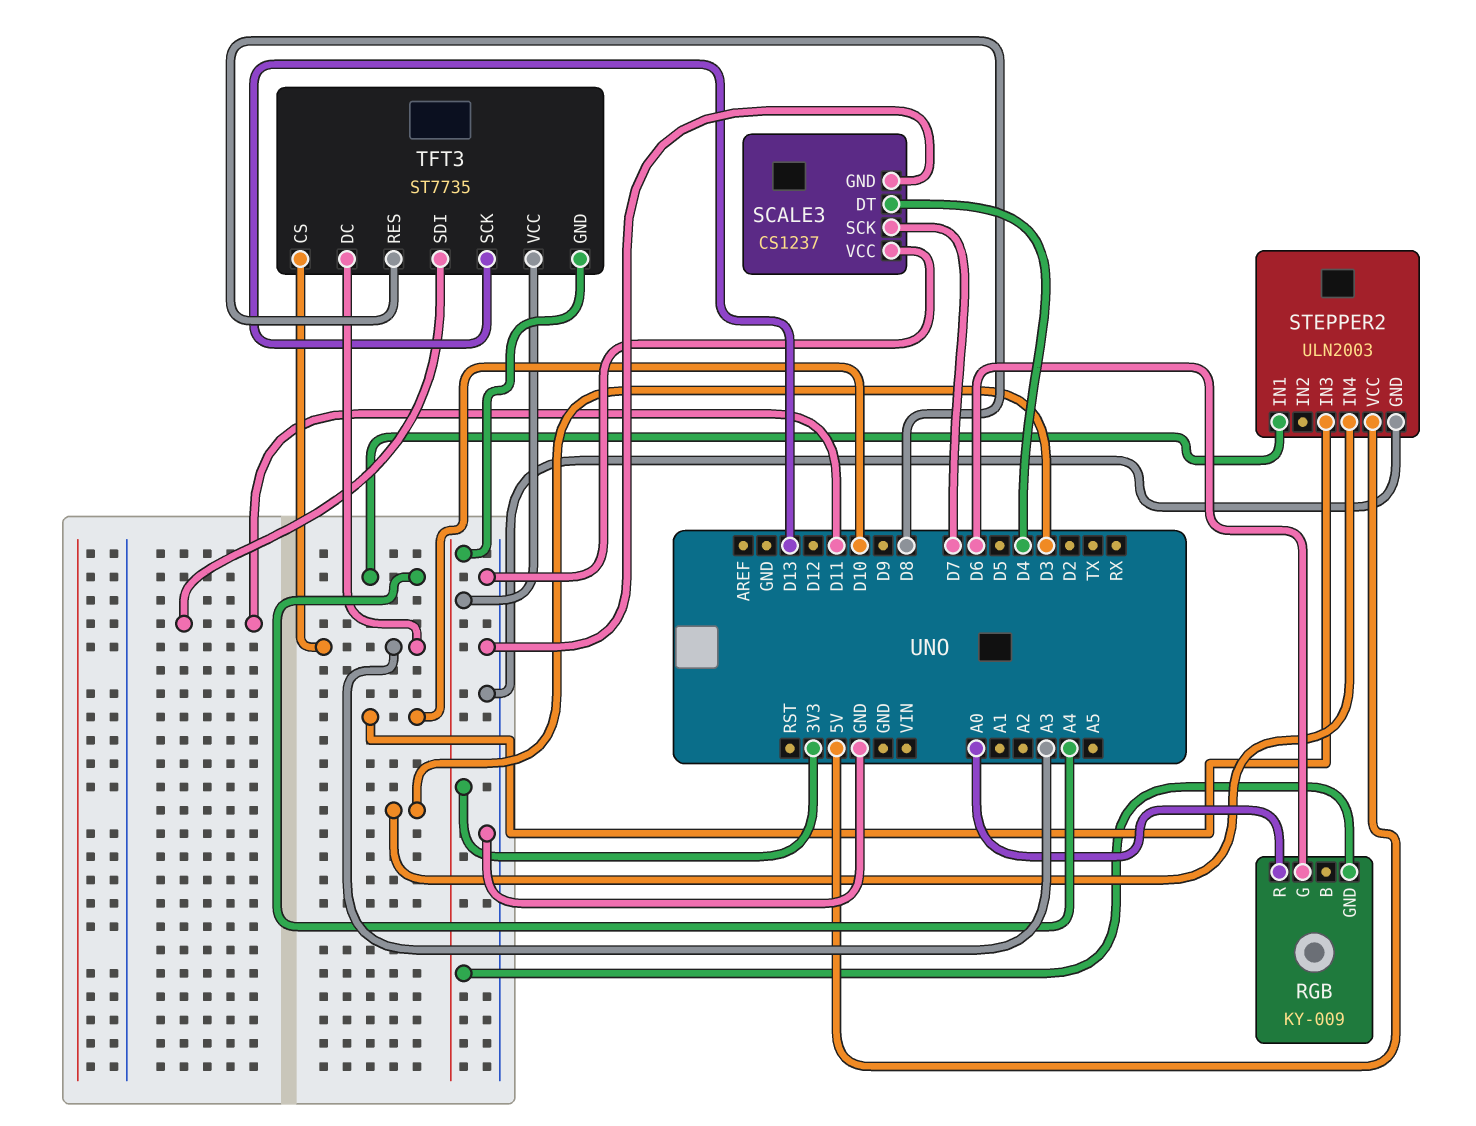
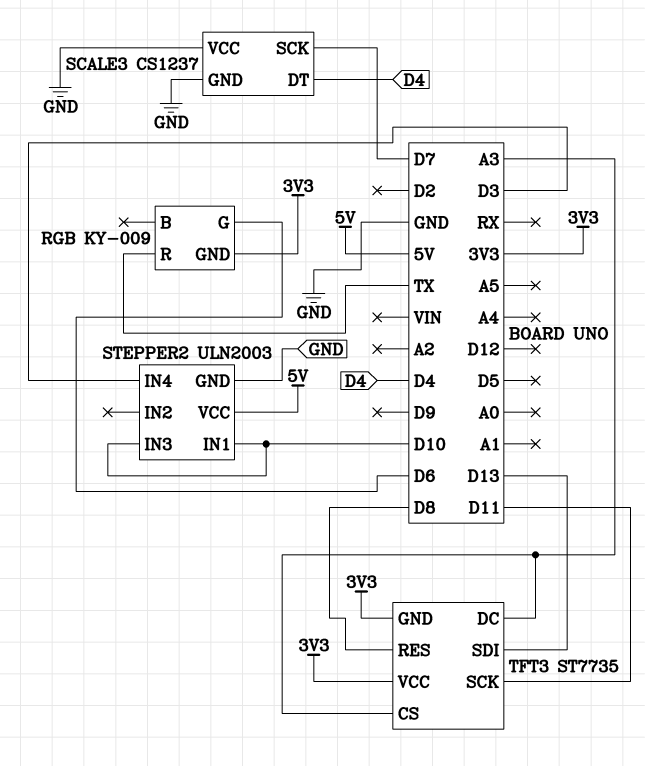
RGB pin R: A0 -> TX
STEPPER2 pin IN1: A4 -> D10
TFT3 pin SCK: D13 -> D11
TFT3 pin SDI: D11 -> D13

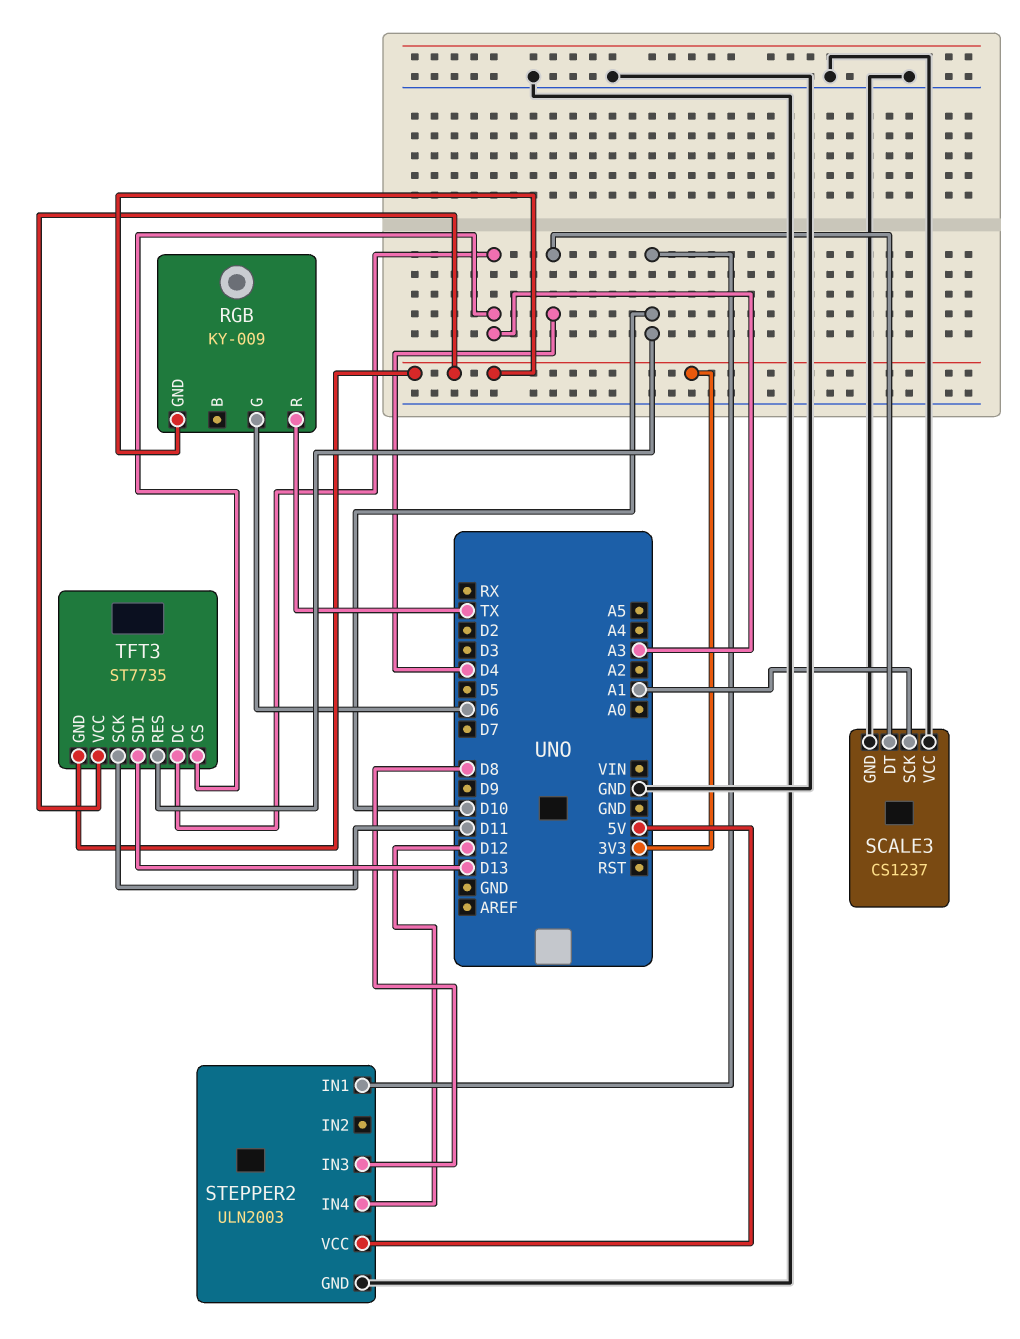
SCALE3 pin SCK: D7 -> A1
STEPPER2 pin IN3: D10 -> D8
STEPPER2 pin IN4: D3 -> D12
TFT3 pin RES: D8 -> D10

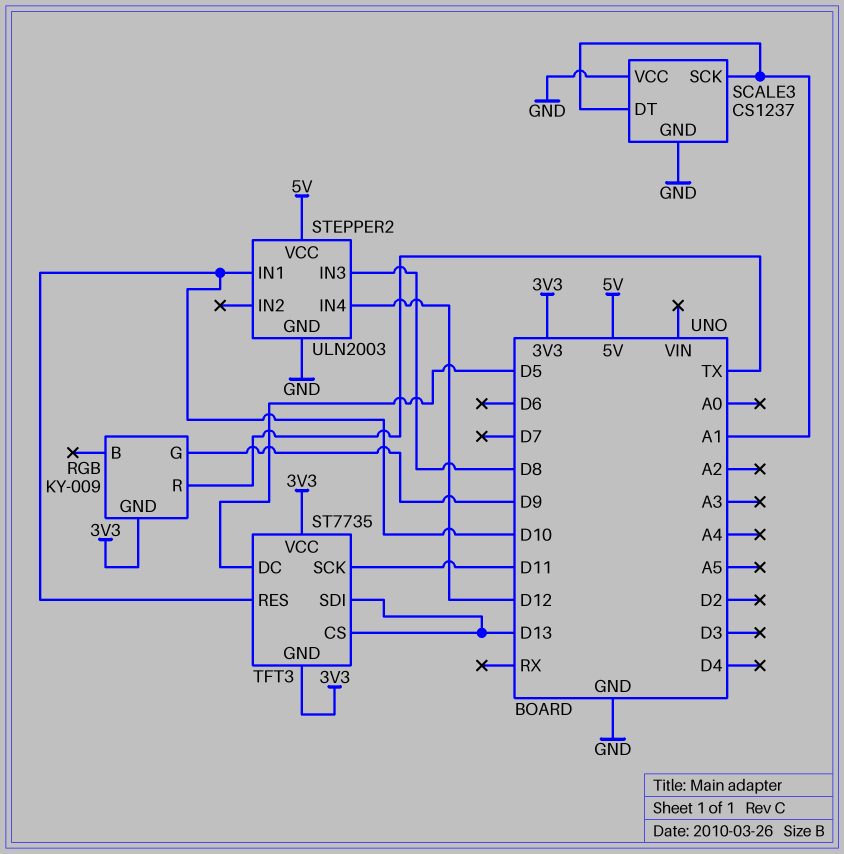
RGB pin G: D6 -> D9
SCALE3 pin DT: D4 -> A1
TFT3 pin CS: A3 -> D13
TFT3 pin DC: A3 -> D5

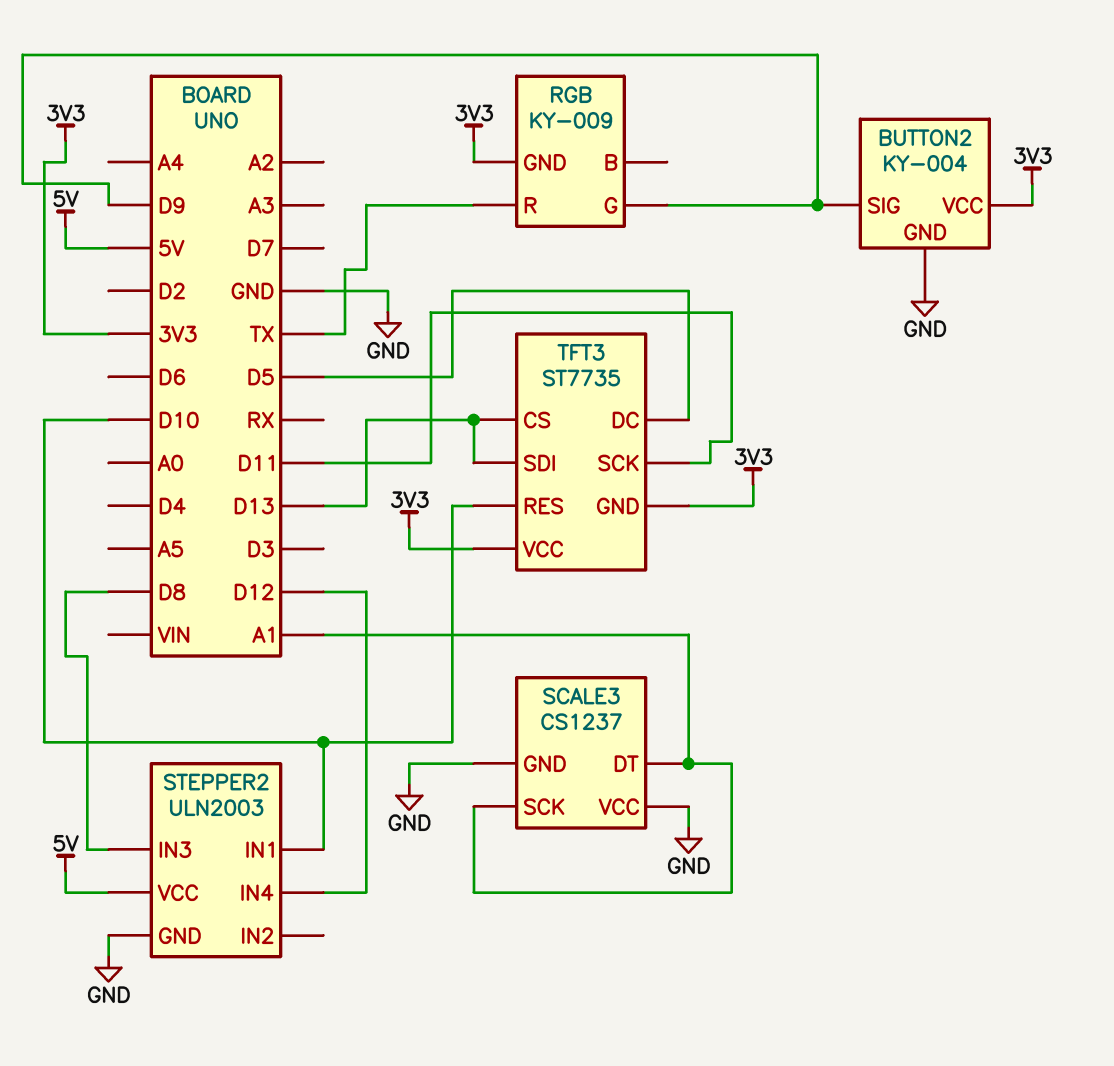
BUTTON2: none -> KY-004
BUTTON2 pin GND: none -> GND
BUTTON2 pin SIG: none -> D9
BUTTON2 pin VCC: none -> 3V3

